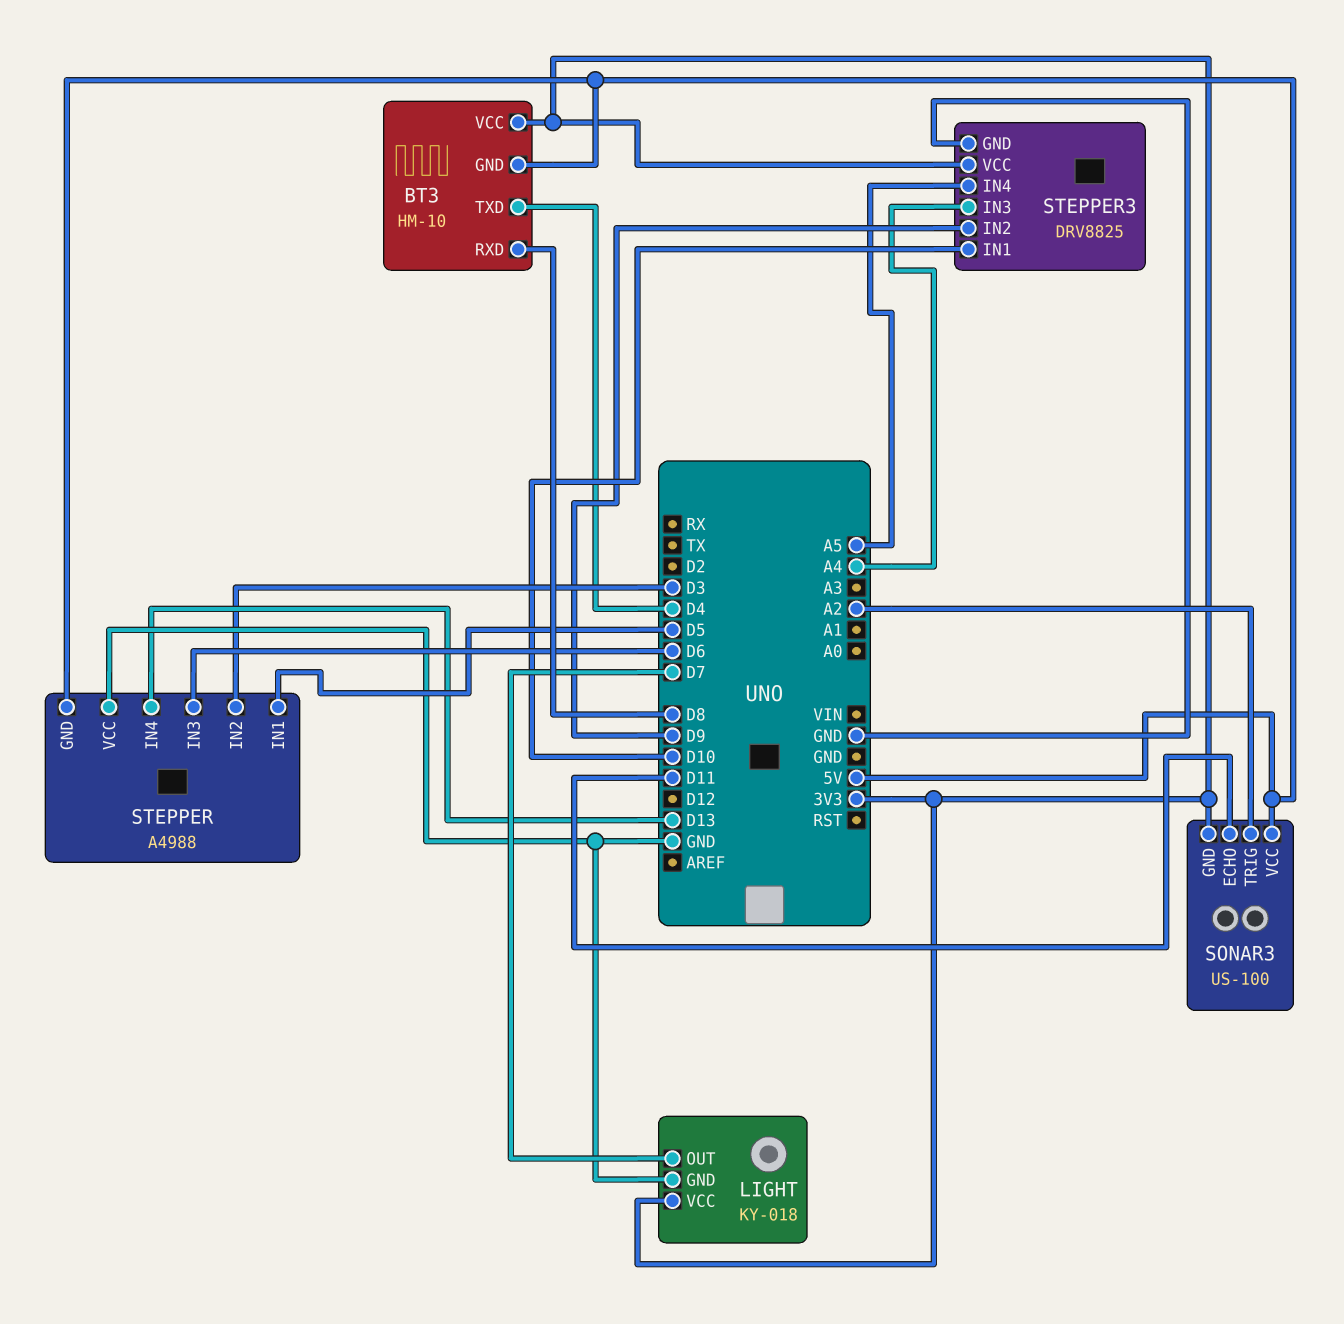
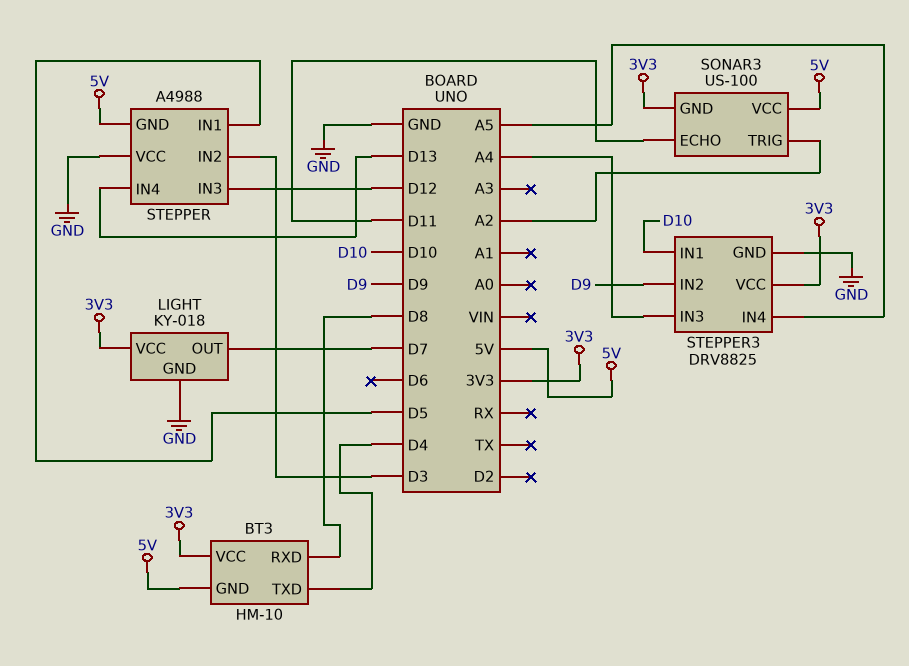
STEPPER pin IN3: D6 -> D12

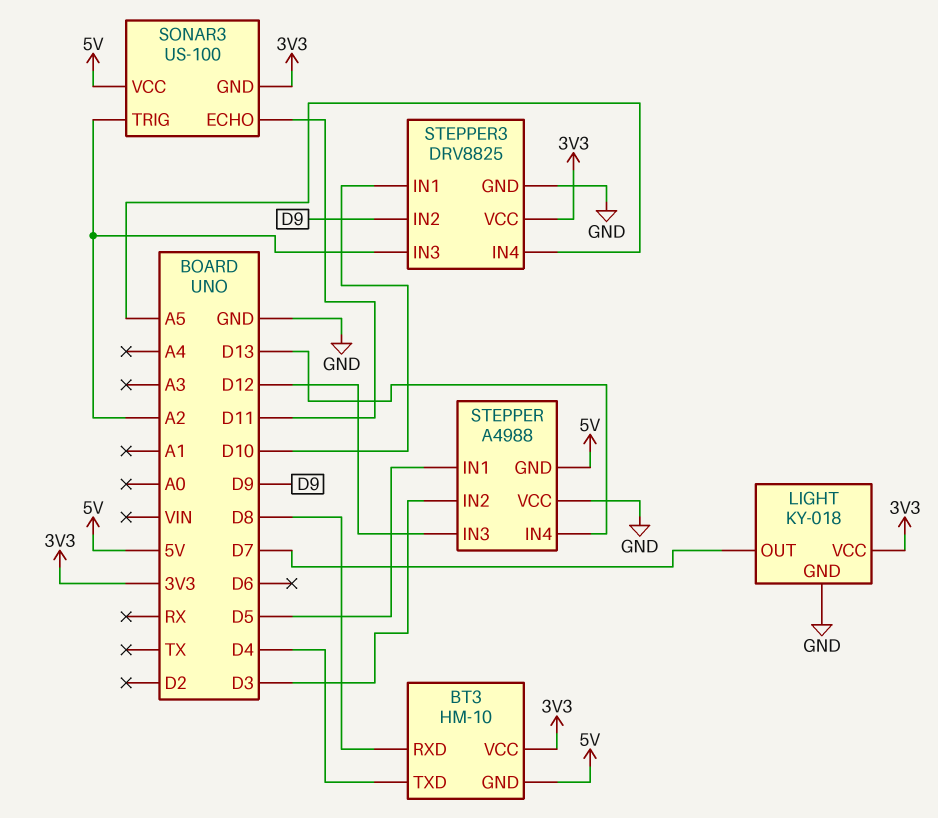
STEPPER3 pin IN3: A4 -> A2

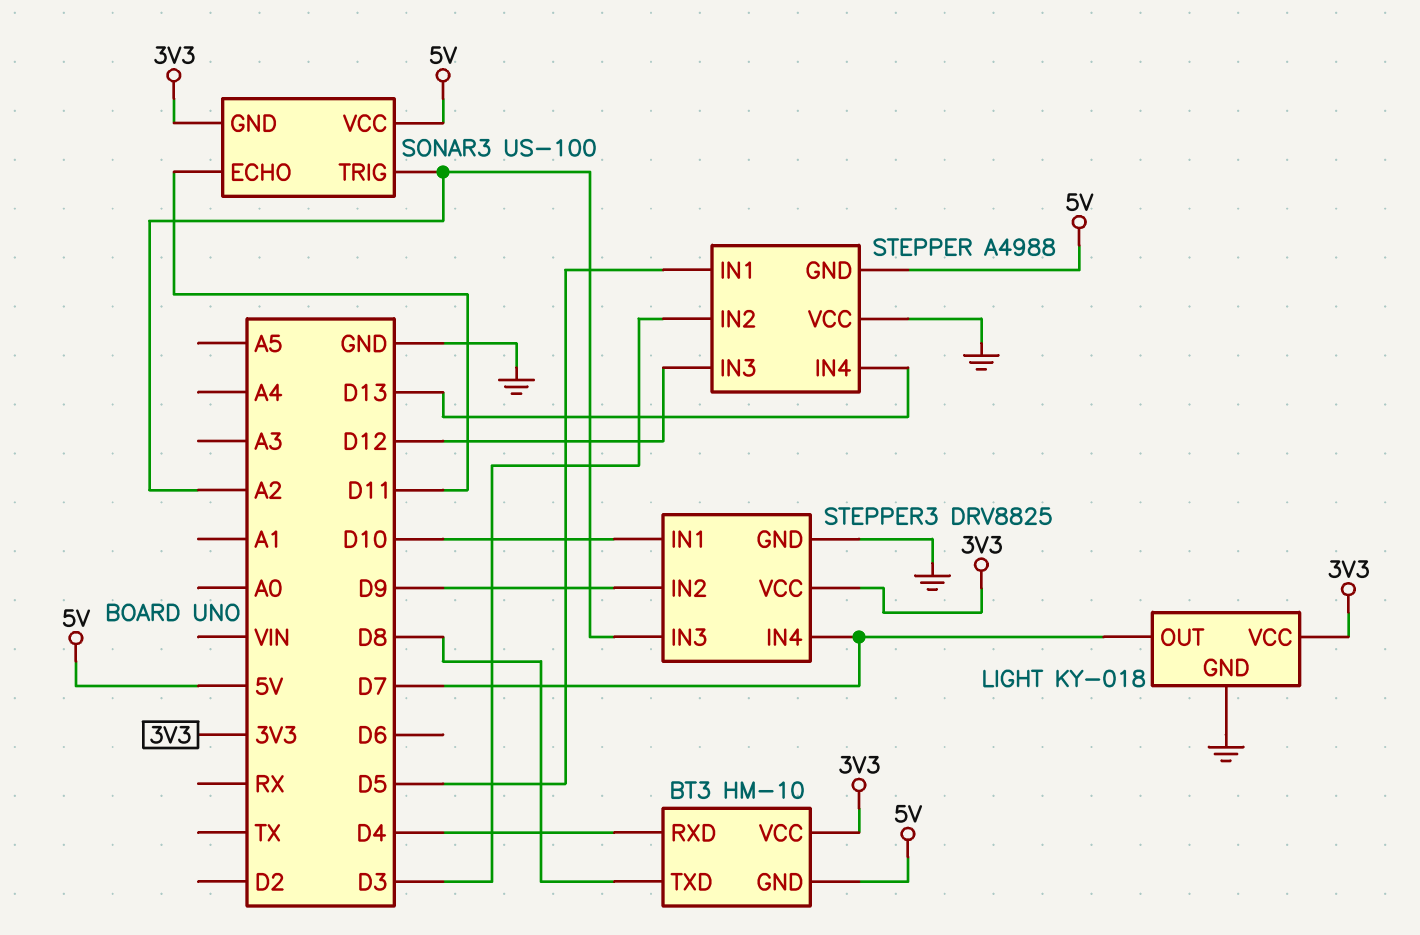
BT3 pin RXD: D8 -> D4
BT3 pin TXD: D4 -> D8
STEPPER3 pin IN4: A5 -> D7

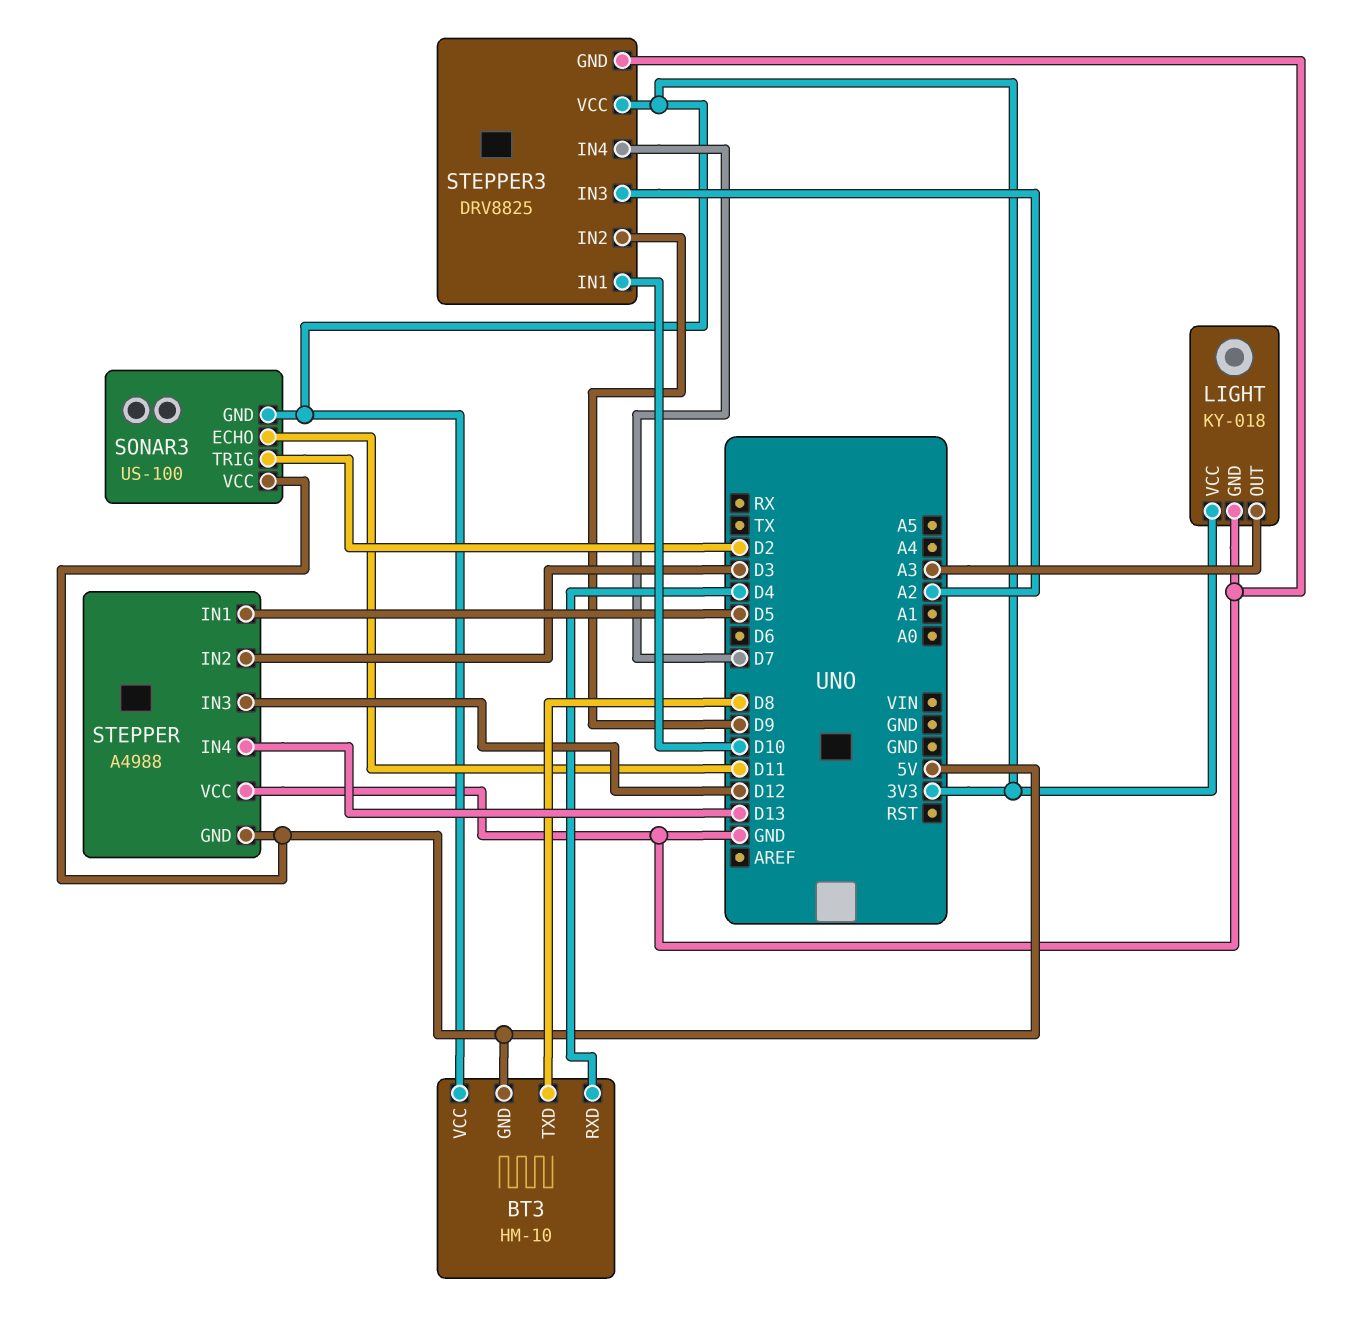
LIGHT pin OUT: D7 -> A3
SONAR3 pin TRIG: A2 -> D2

